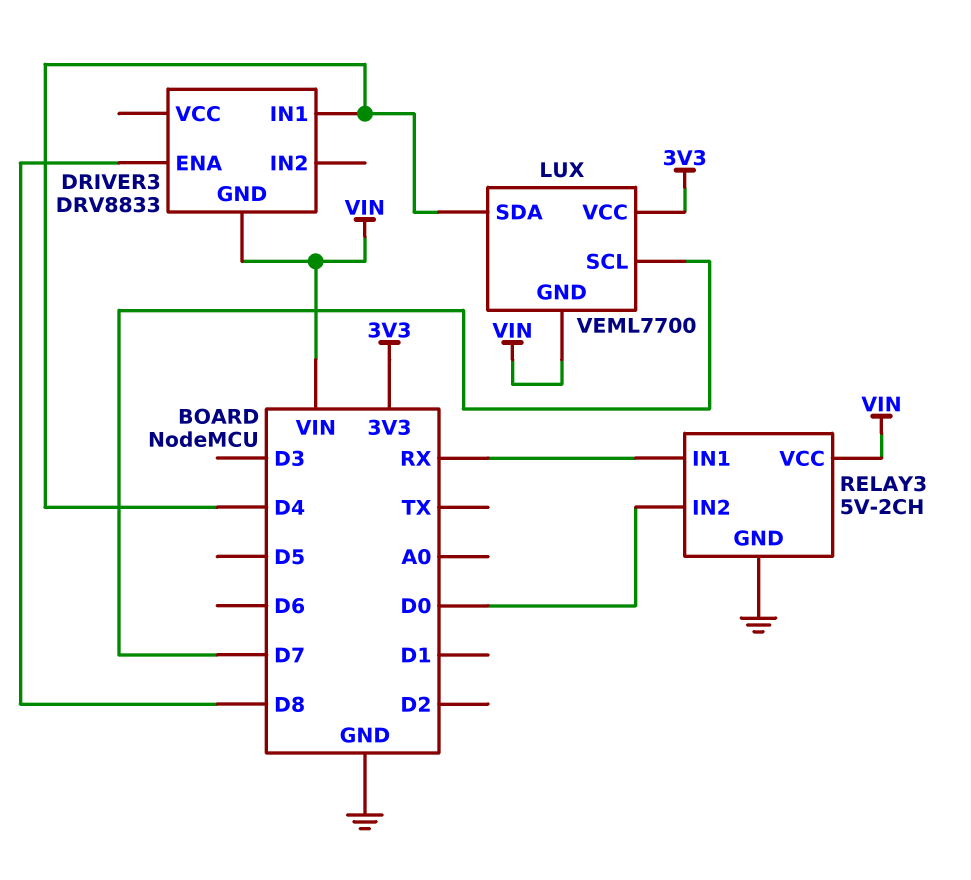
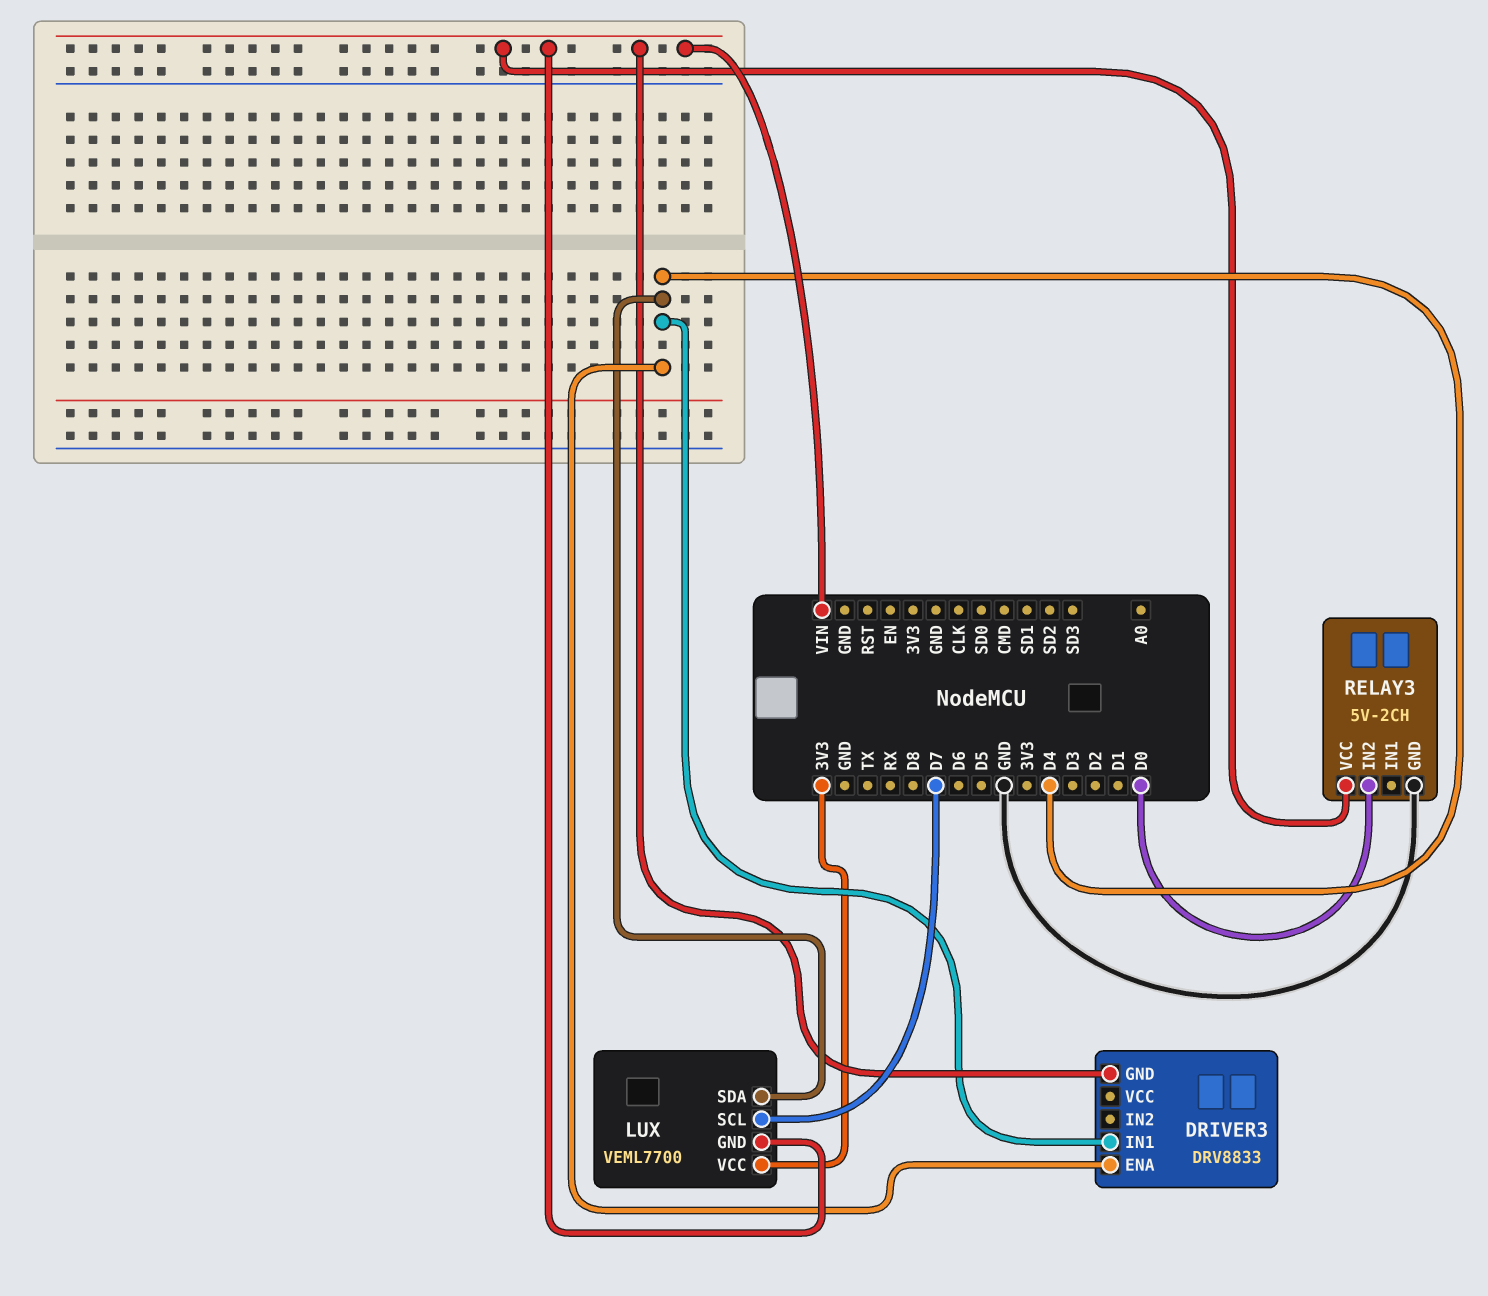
DRIVER3 pin ENA: D8 -> D4
RELAY3 pin IN1: RX -> none

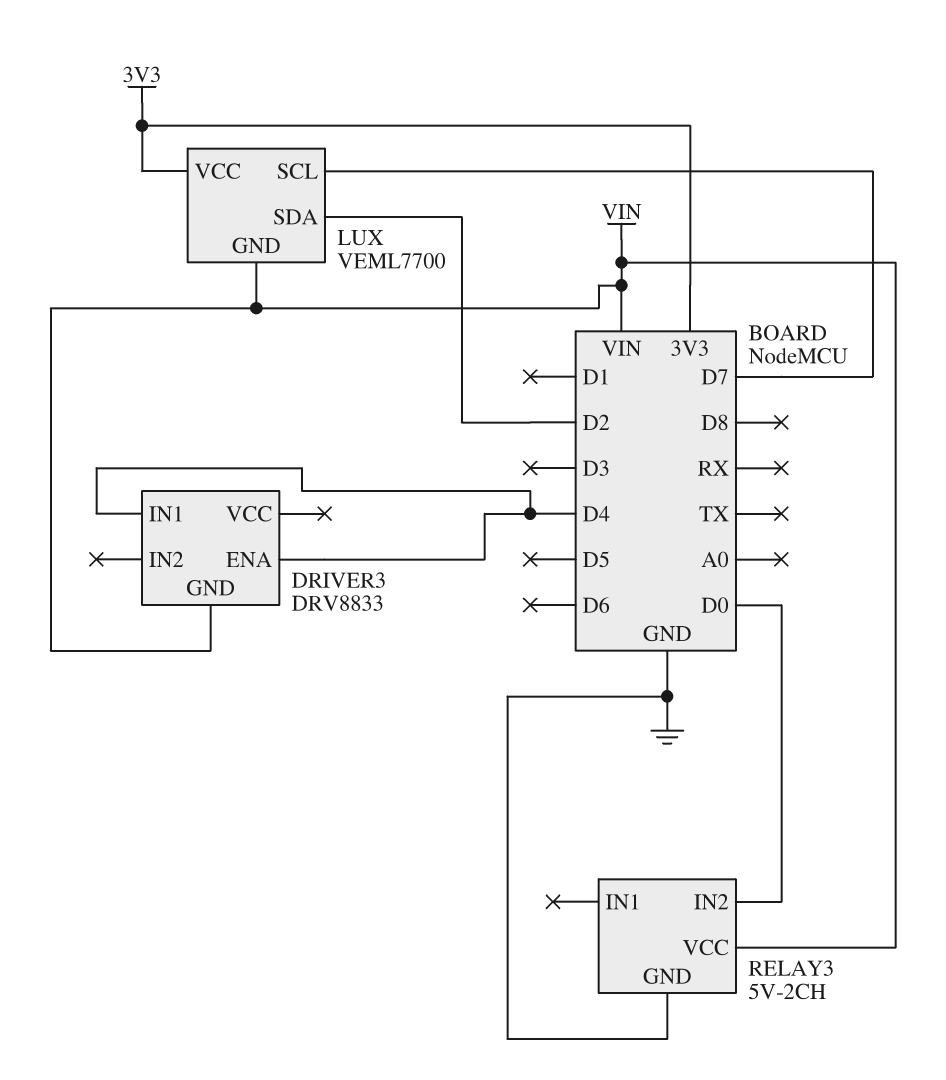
LUX pin SDA: D4 -> D2

